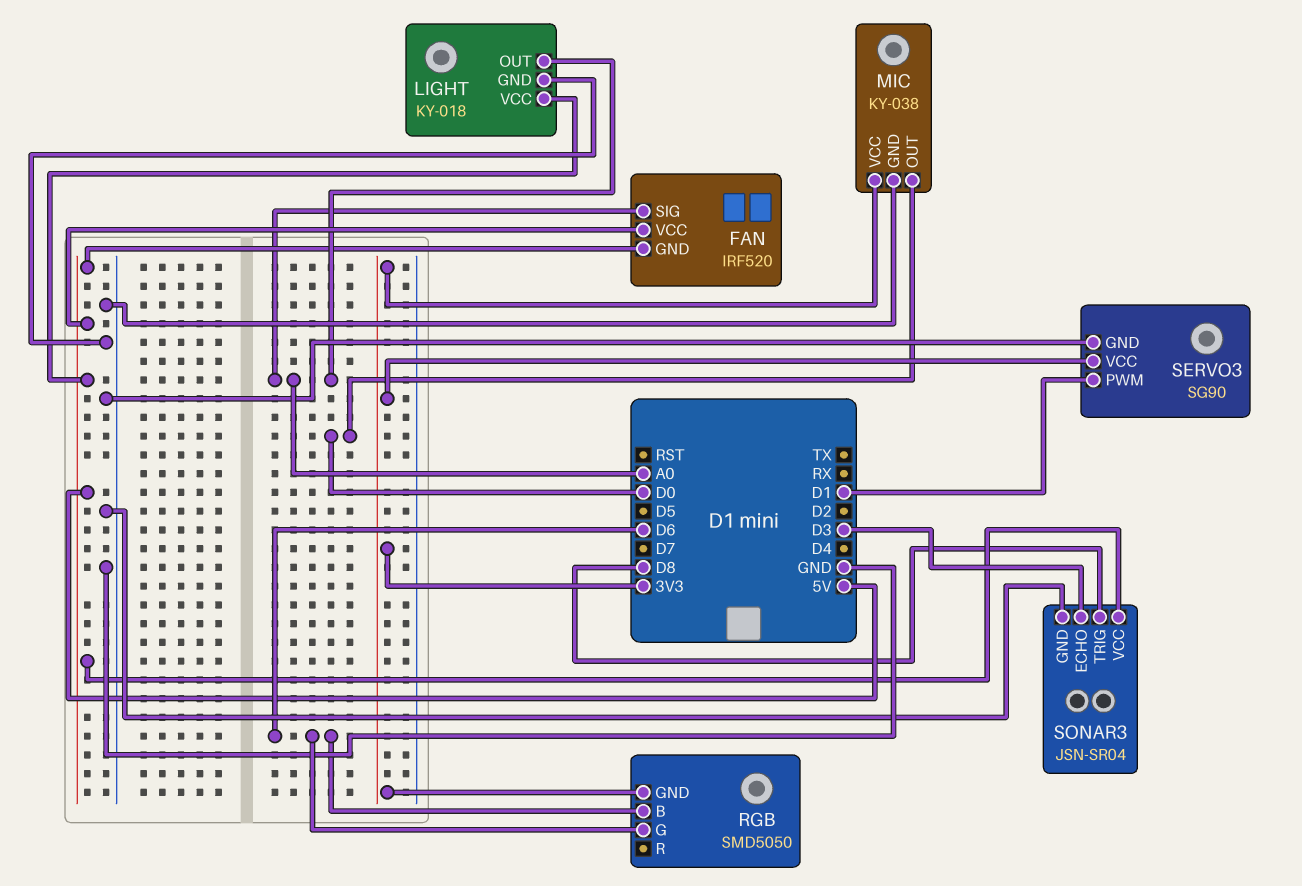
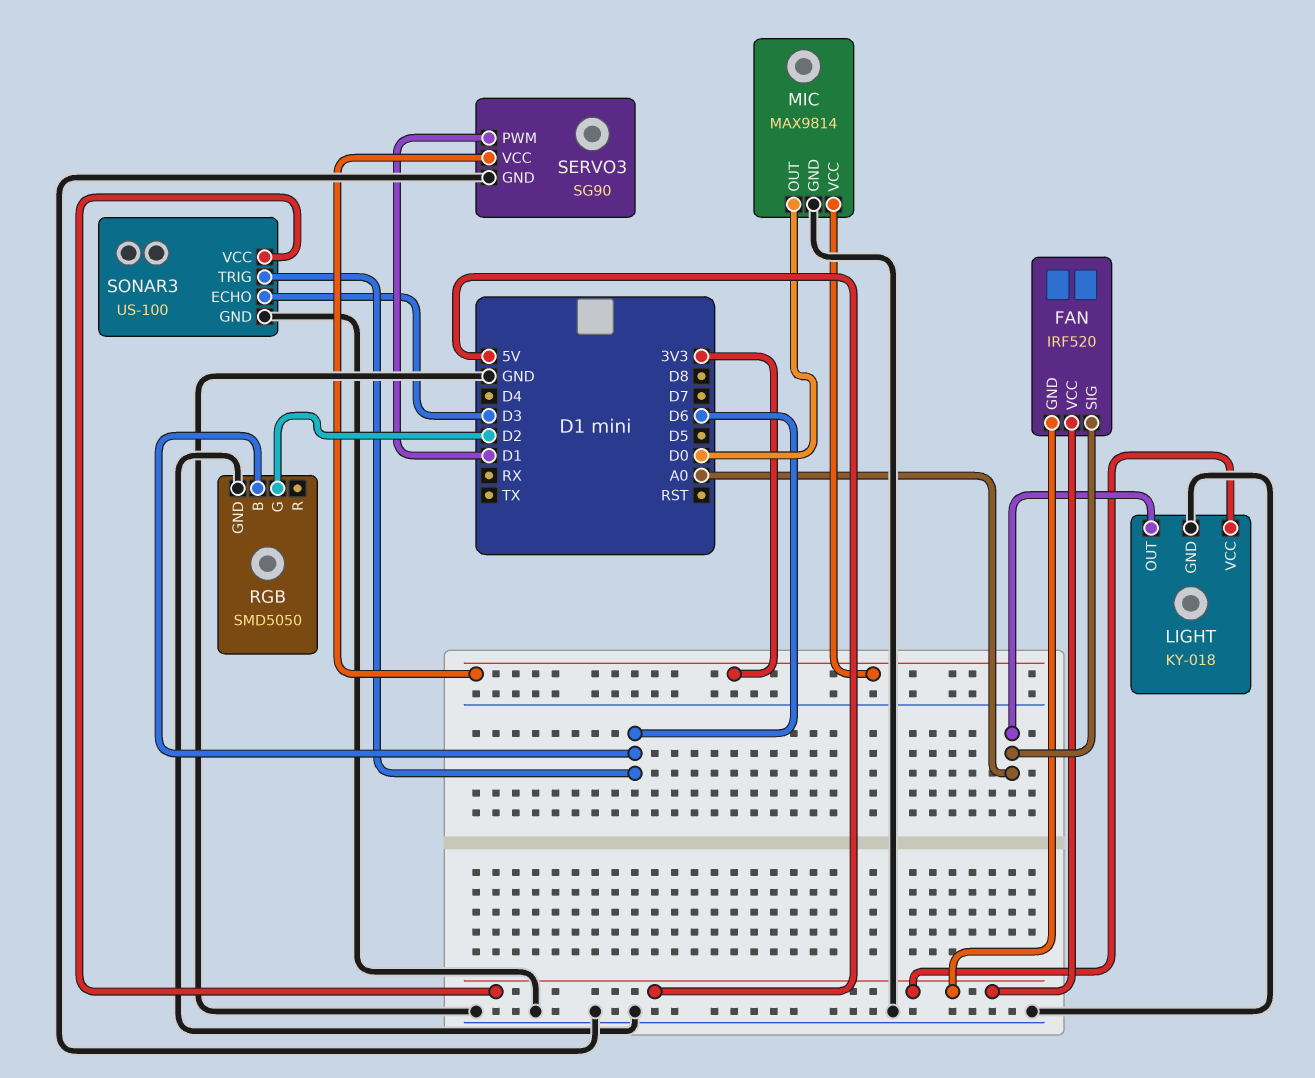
MIC: KY-038 -> MAX9814
RGB pin G: D6 -> D2
RGB pin GND: 3V3 -> GND
SONAR3: JSN-SR04 -> US-100
SONAR3 pin TRIG: D8 -> D6

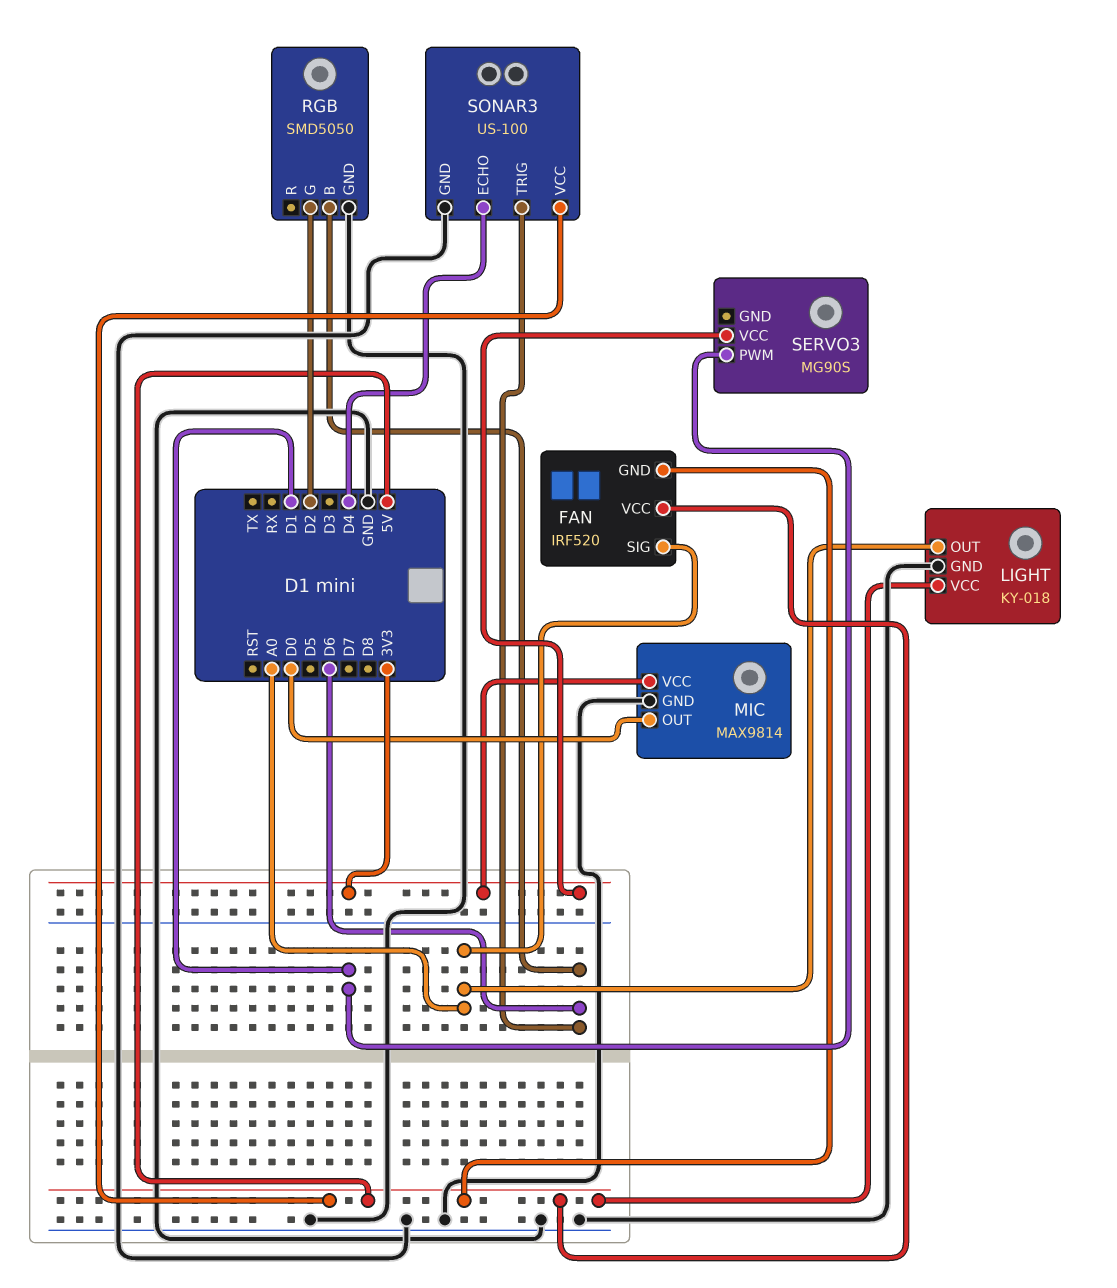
SERVO3: SG90 -> MG90S
SERVO3 pin GND: GND -> none
SONAR3 pin ECHO: D3 -> D4

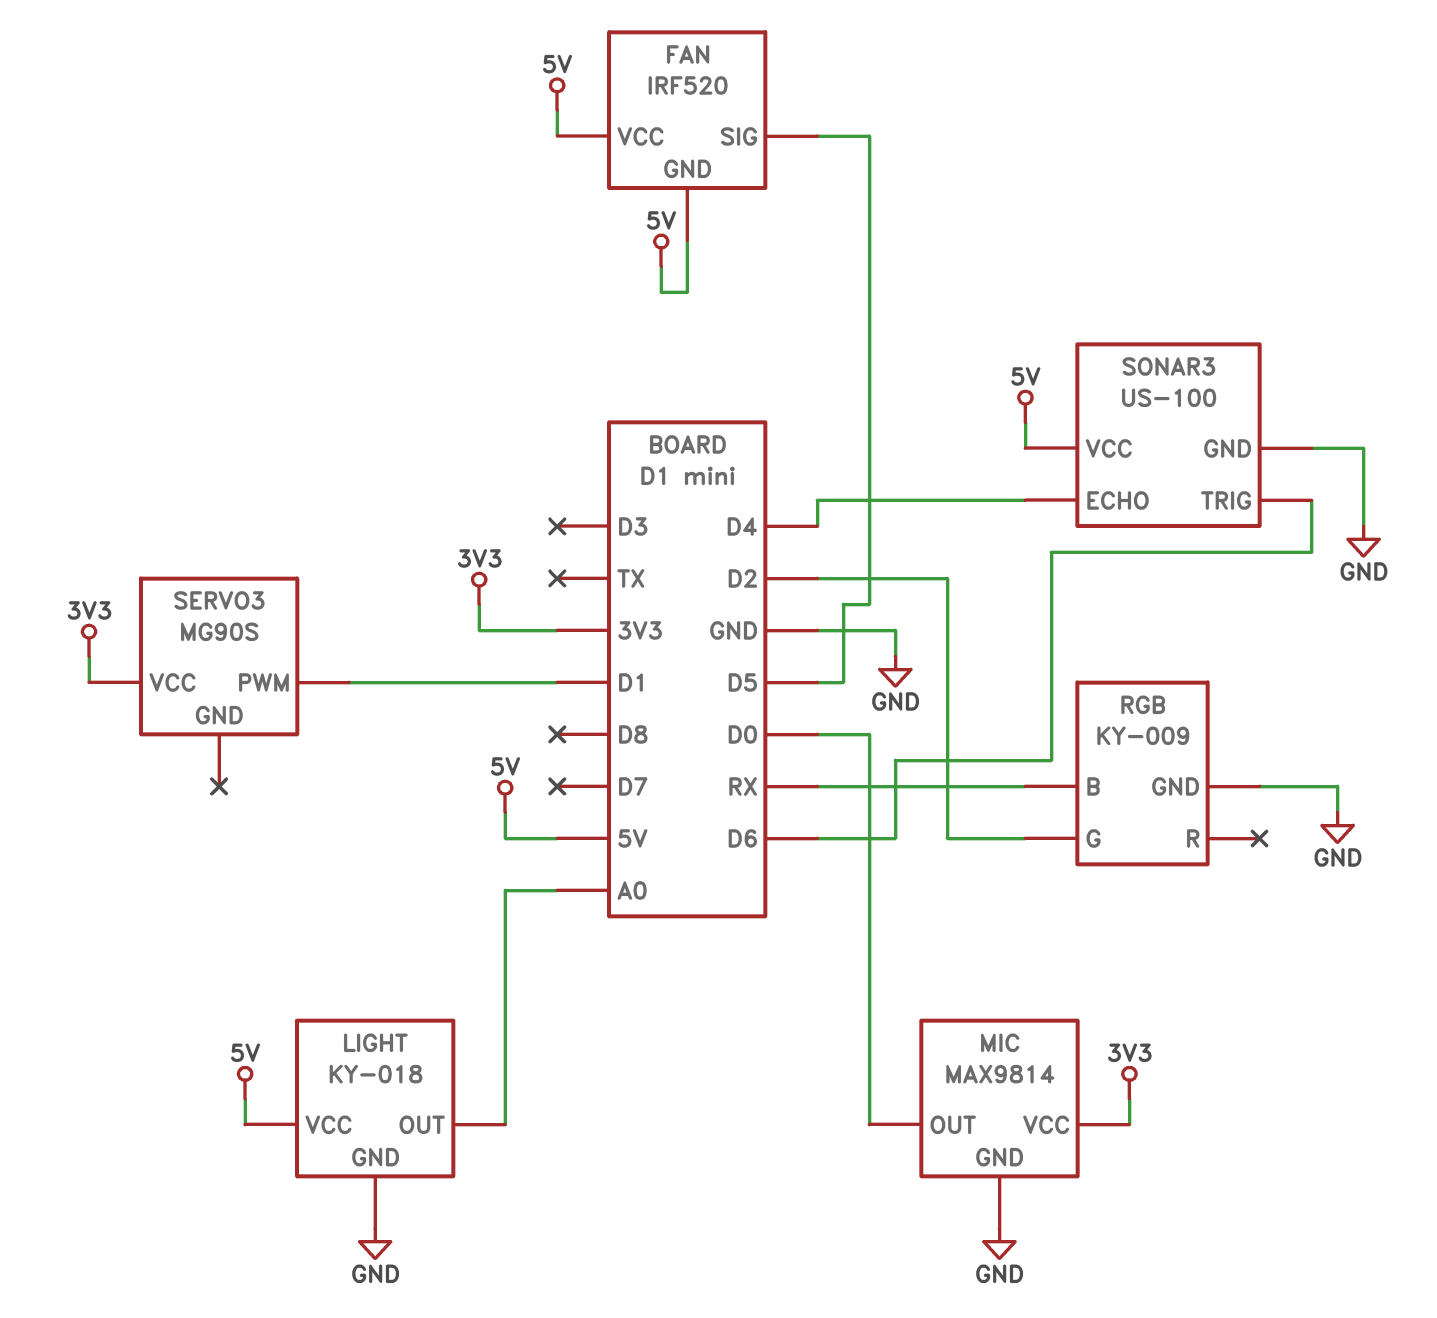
FAN pin SIG: A0 -> D5
RGB: SMD5050 -> KY-009
RGB pin B: D6 -> RX

